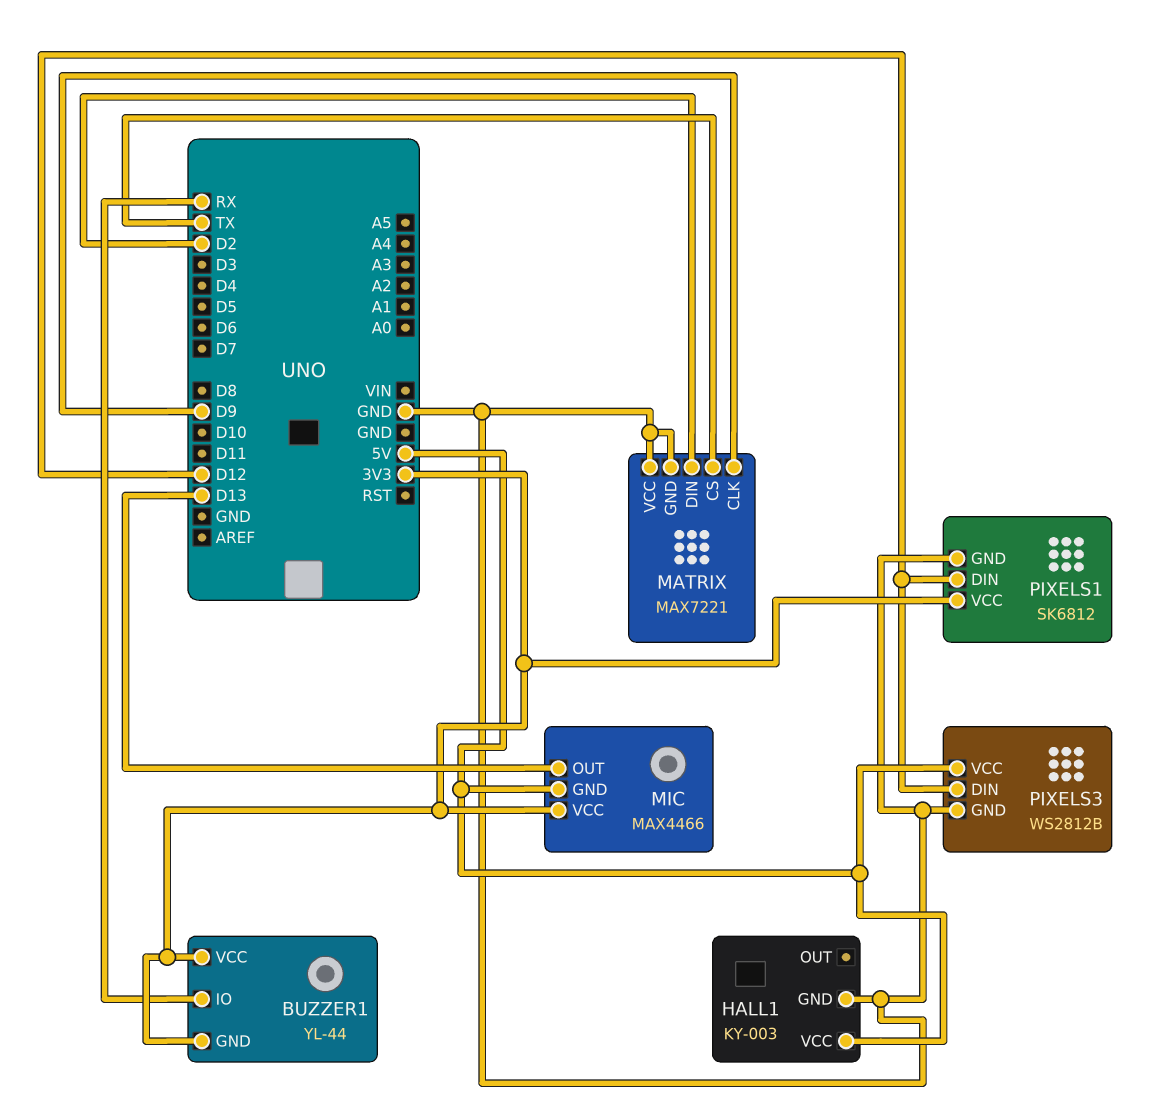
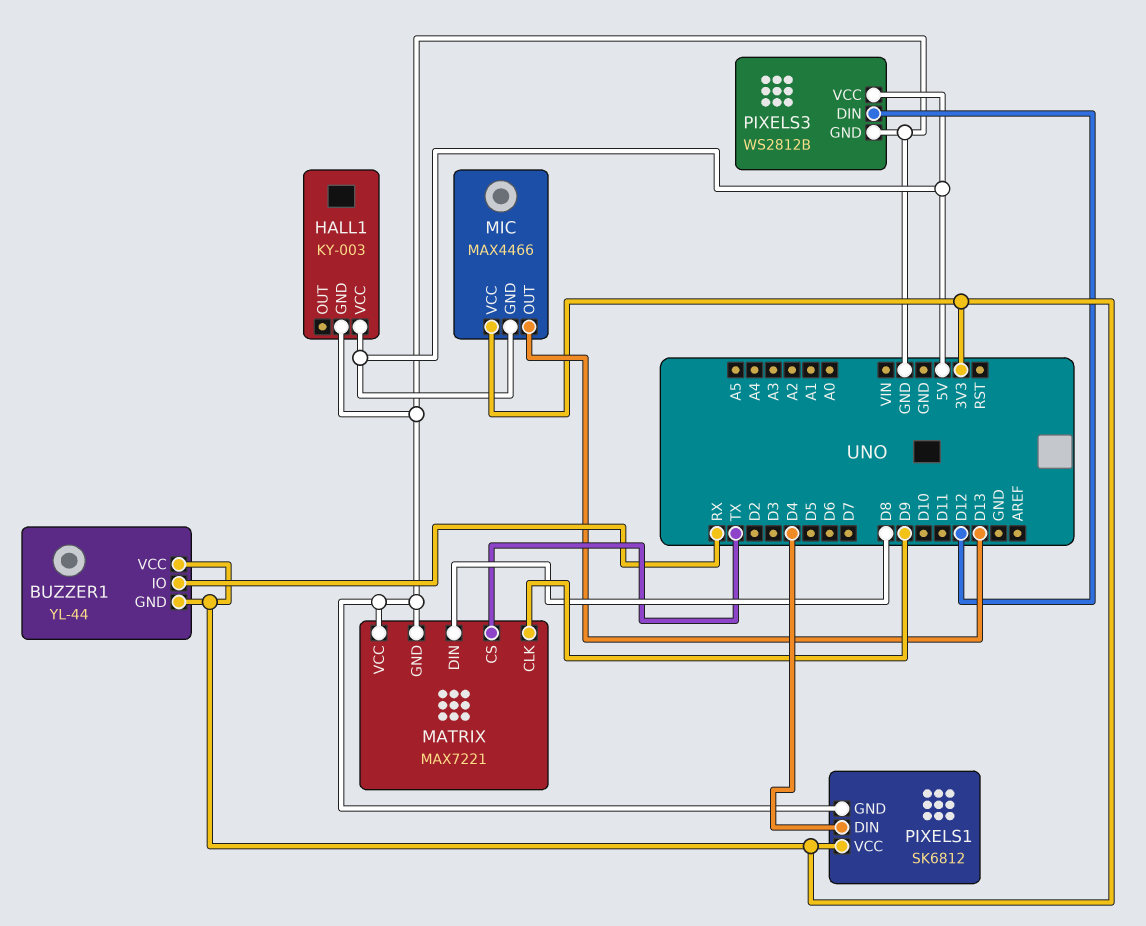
MATRIX pin DIN: D2 -> D8
PIXELS1 pin DIN: D12 -> D4

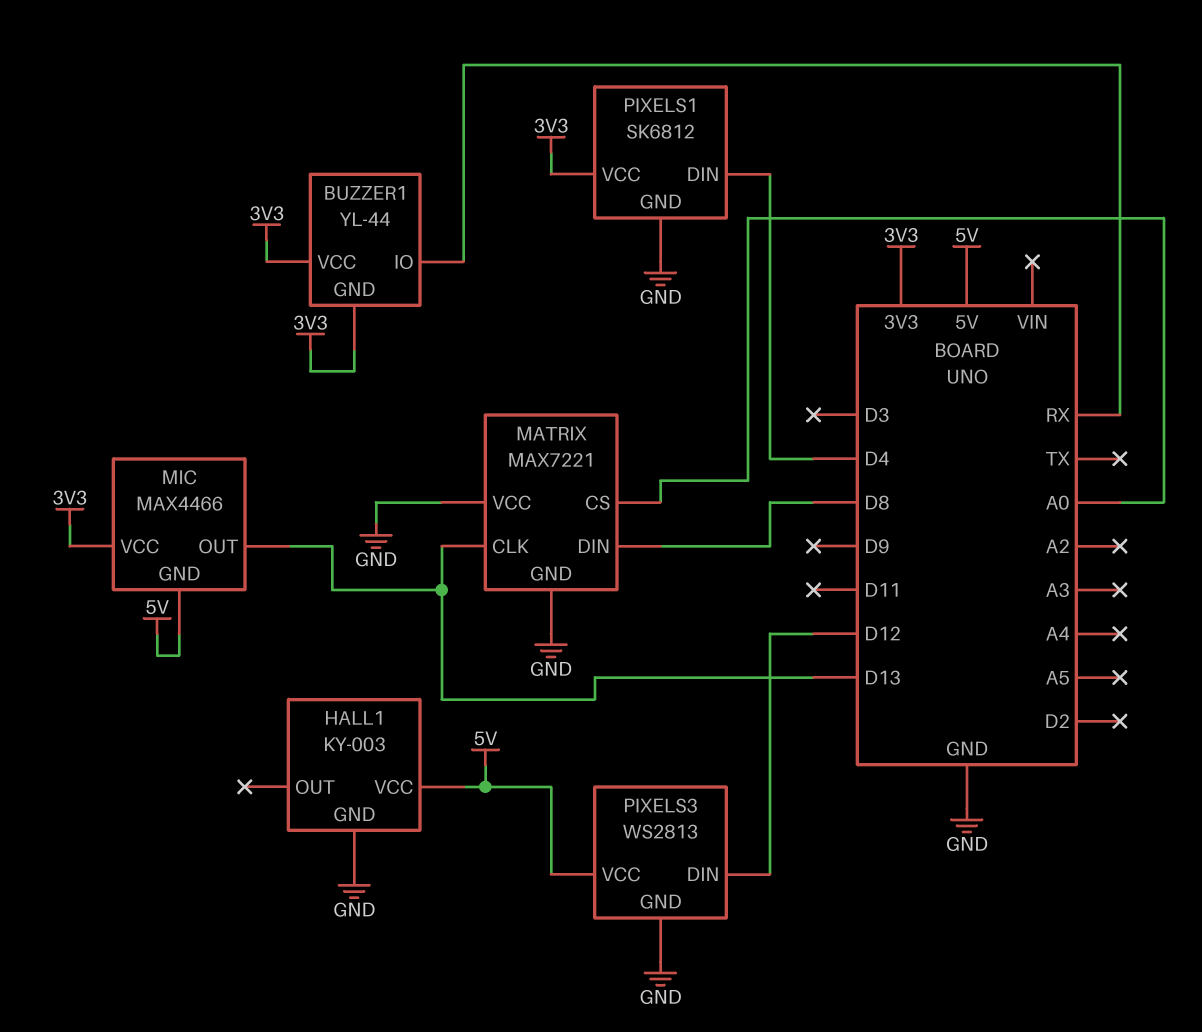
MATRIX pin CLK: D9 -> D13
MATRIX pin CS: TX -> A0
PIXELS3: WS2812B -> WS2813

